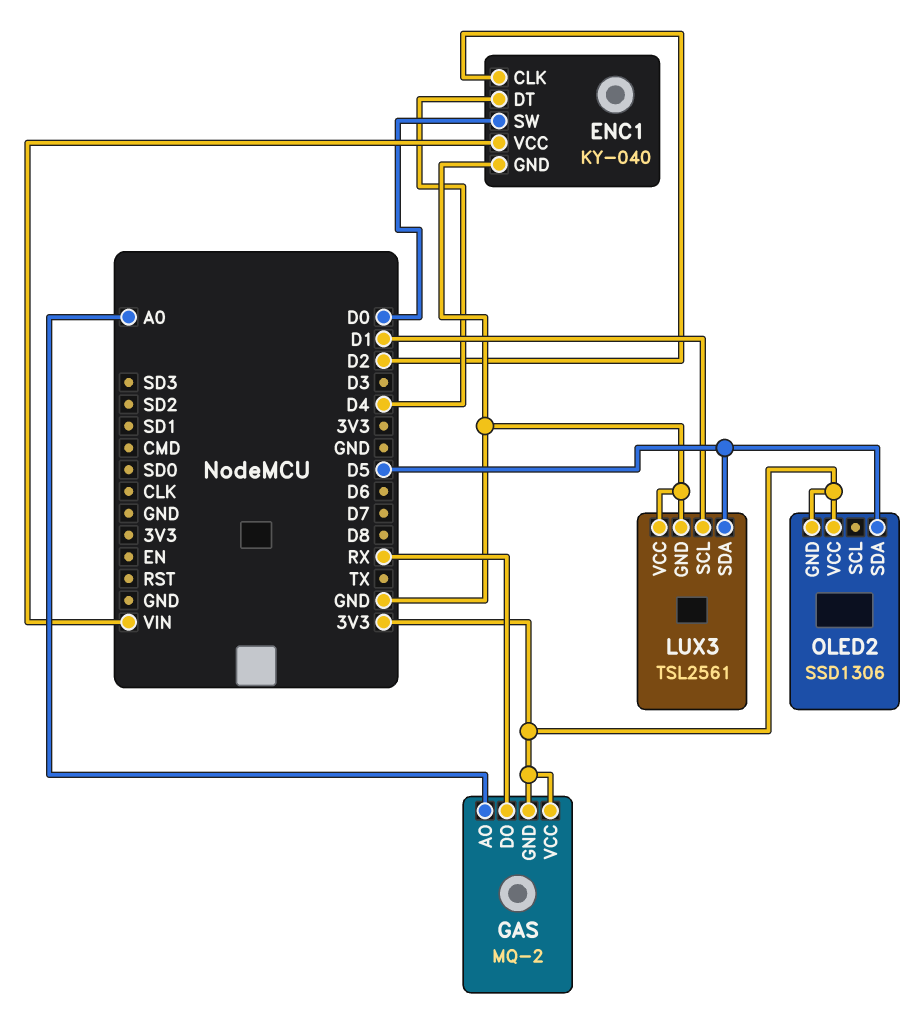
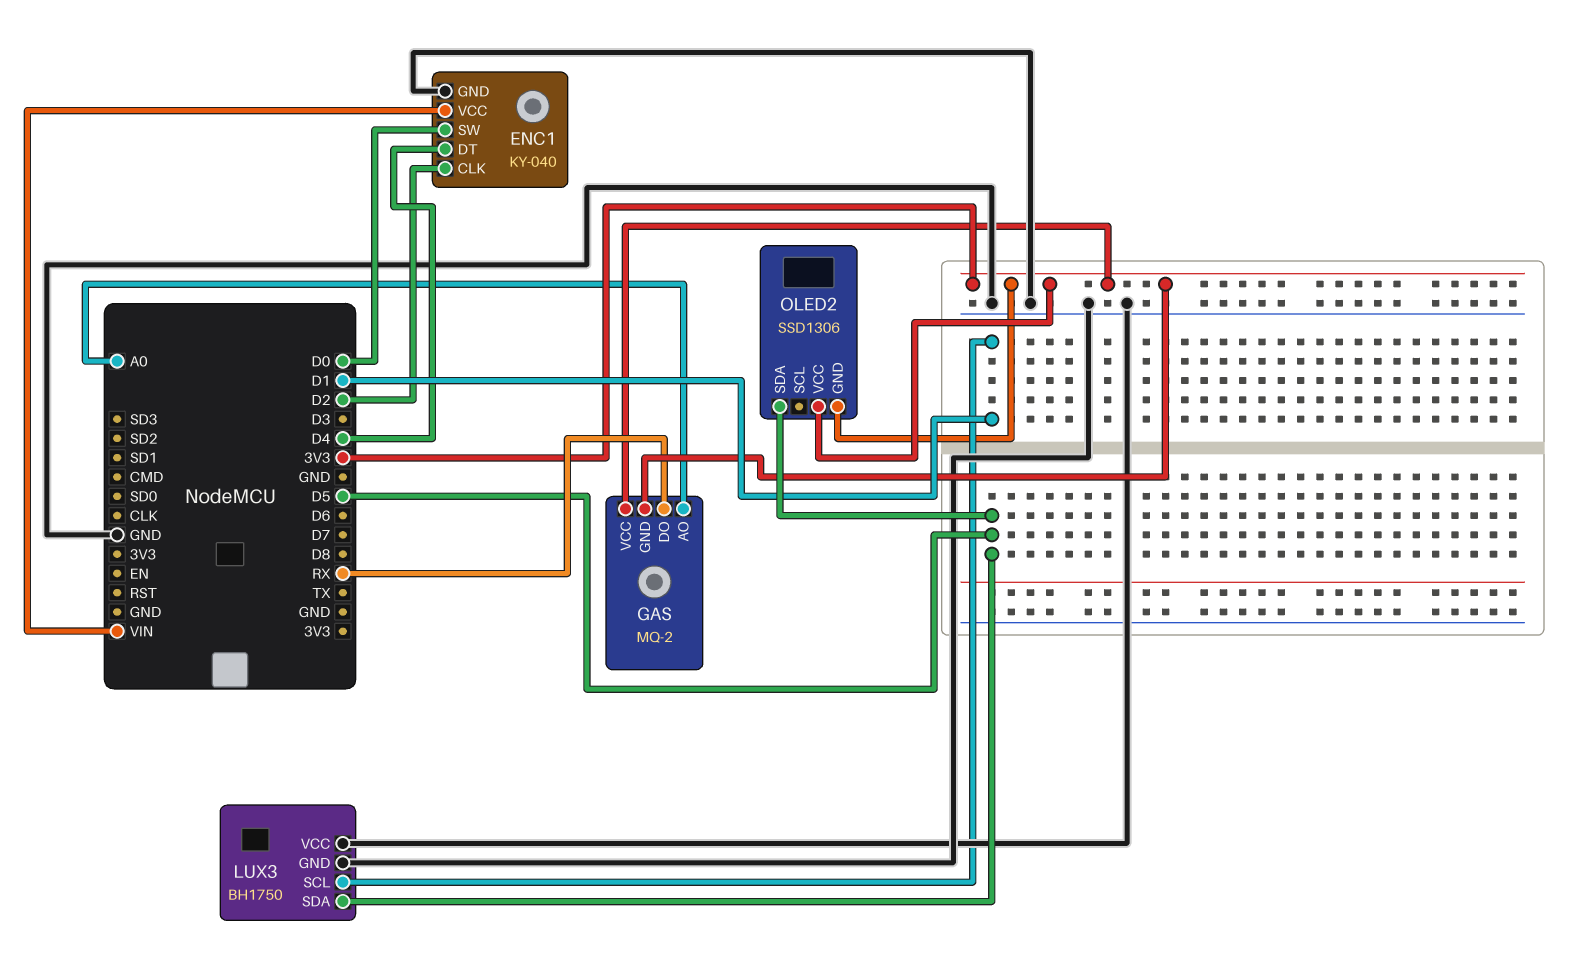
LUX3: TSL2561 -> BH1750

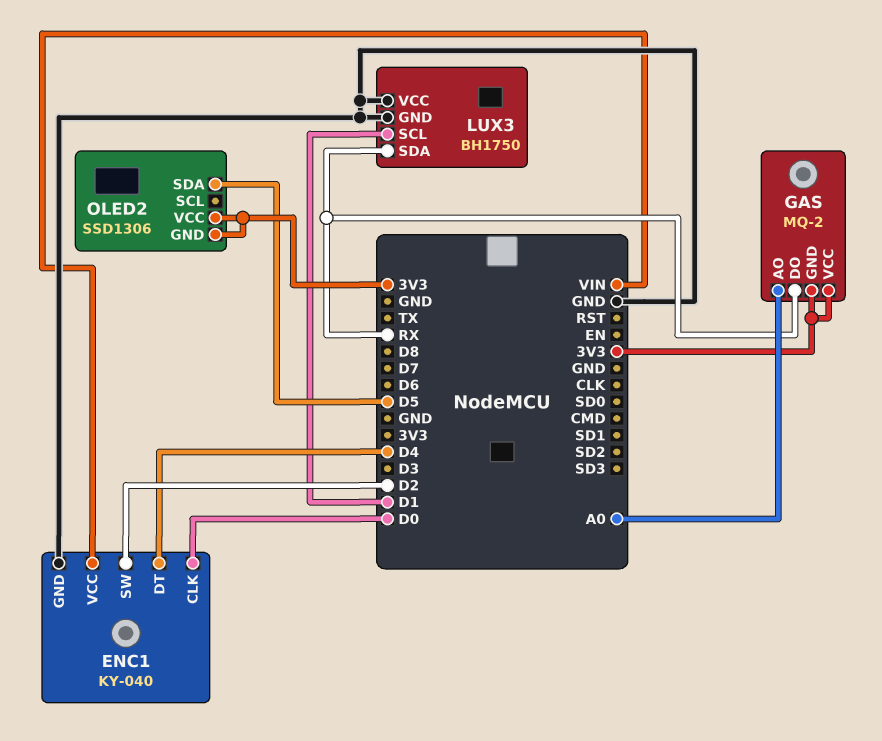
ENC1 pin CLK: D2 -> D0
ENC1 pin SW: D0 -> D2
LUX3 pin SDA: D5 -> RX

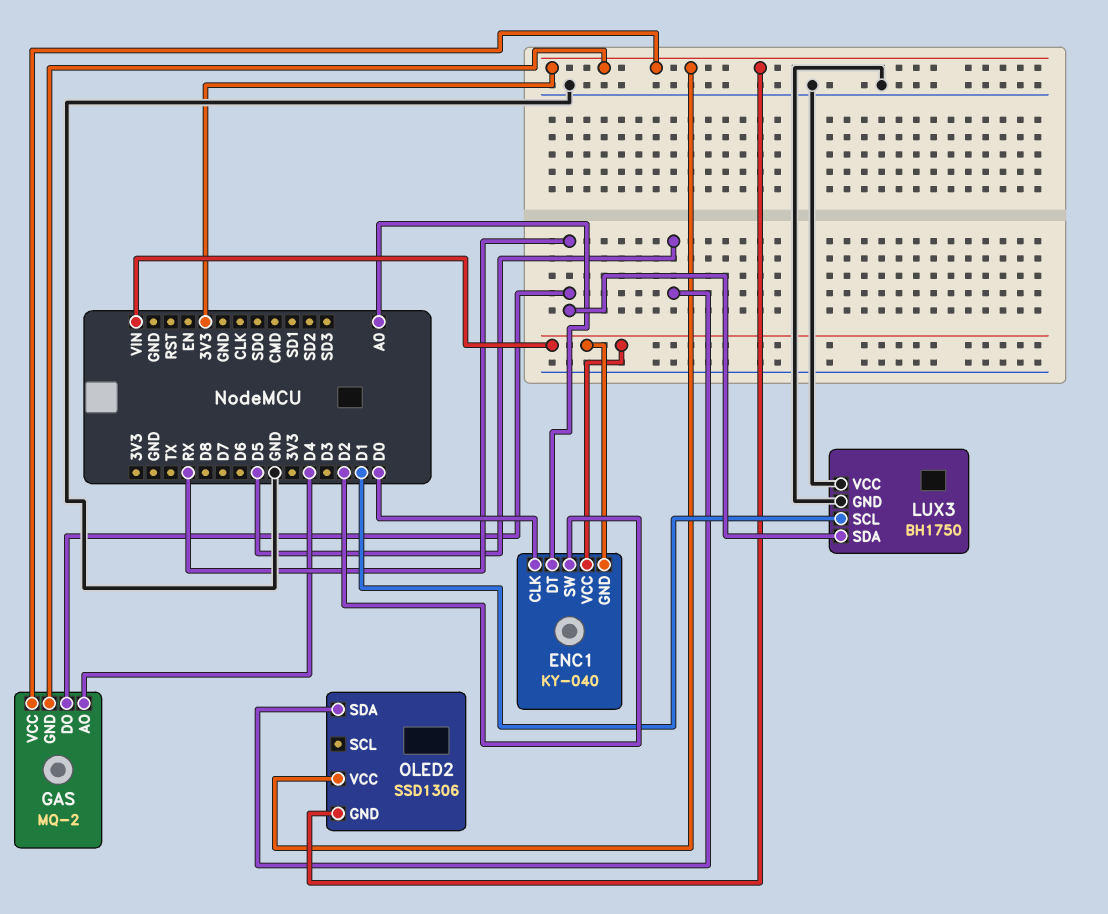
ENC1 pin DT: D4 -> A0
ENC1 pin GND: GND -> VIN
GAS pin AO: A0 -> D4

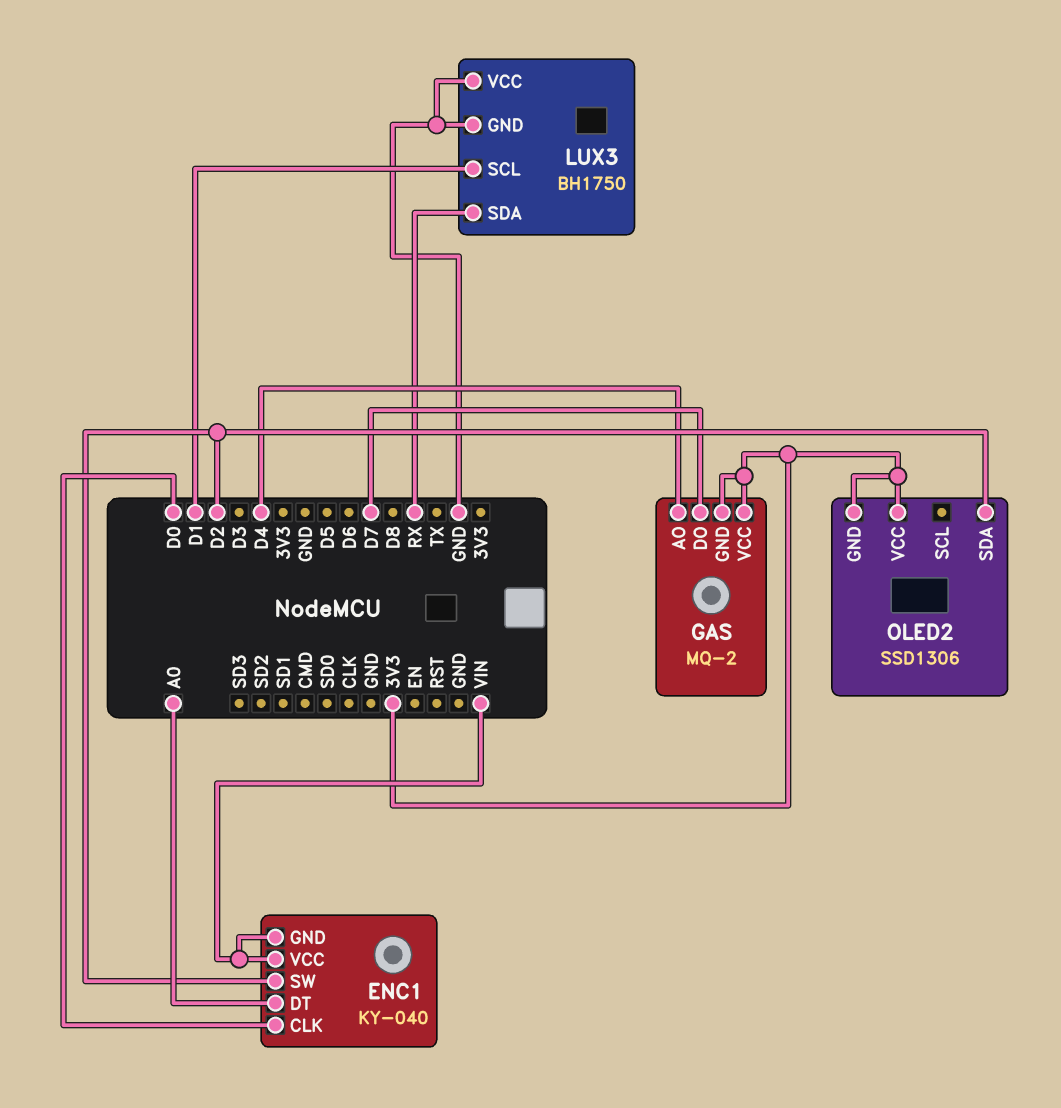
GAS pin DO: RX -> D7
OLED2 pin SDA: D5 -> D2

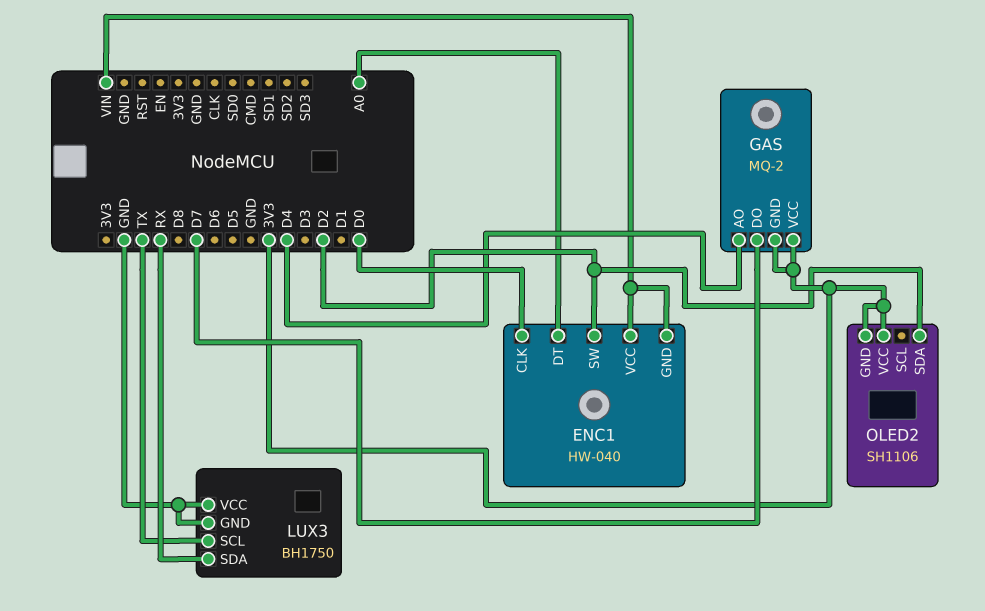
ENC1: KY-040 -> HW-040
LUX3 pin SCL: D1 -> TX
OLED2: SSD1306 -> SH1106

